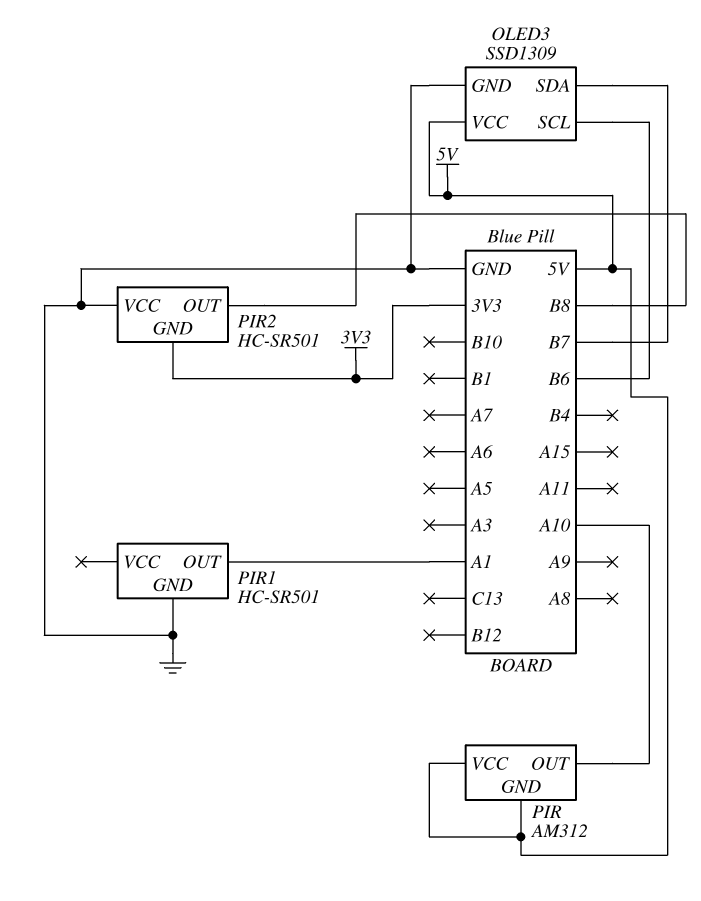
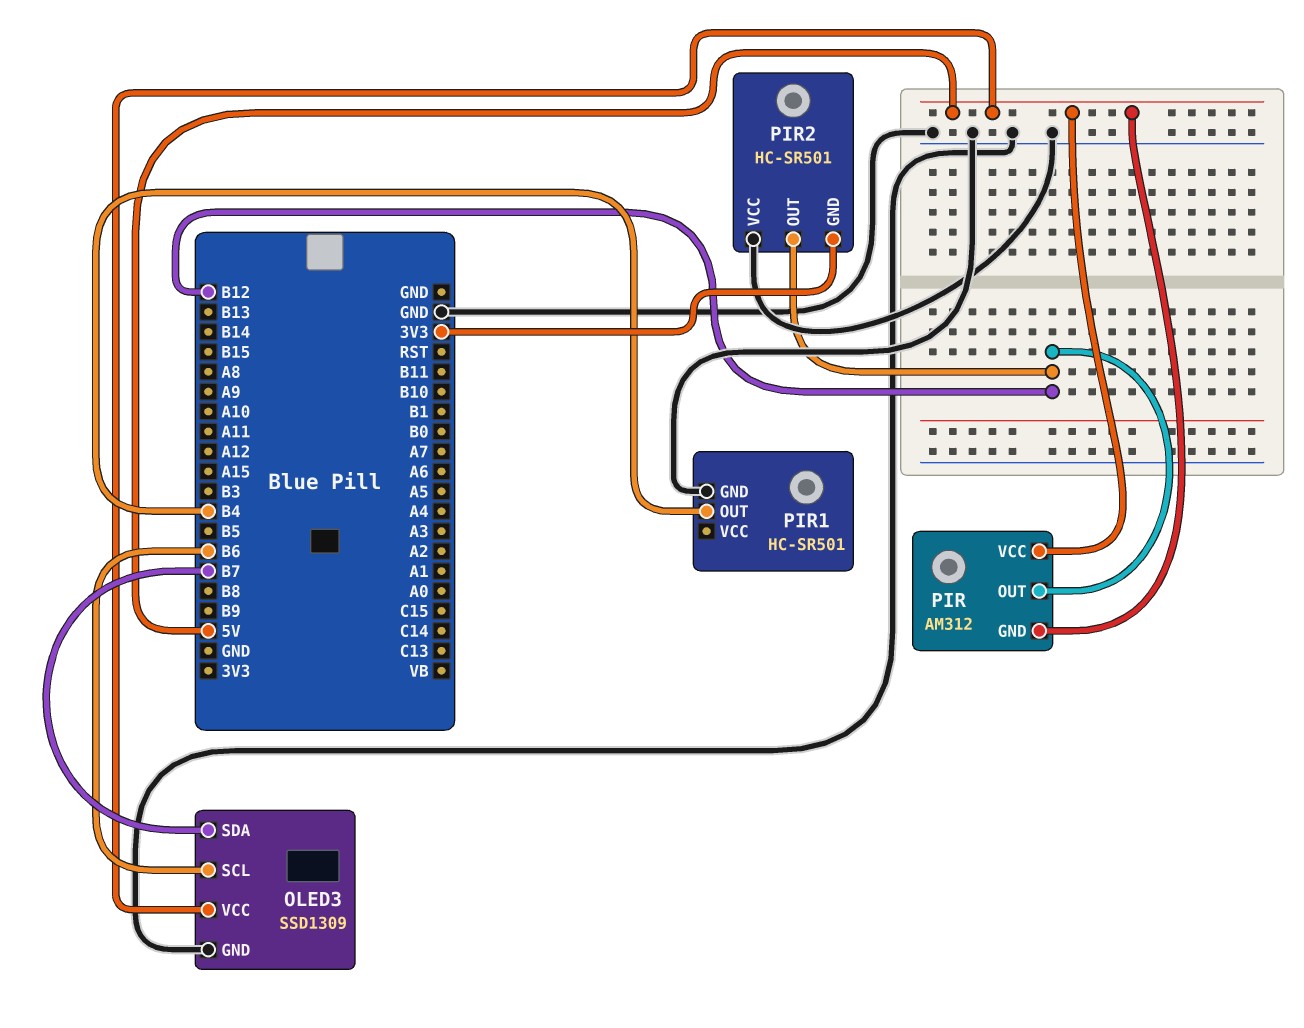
PIR pin OUT: A10 -> B12
PIR1 pin OUT: A1 -> B4
PIR2 pin OUT: B8 -> B12

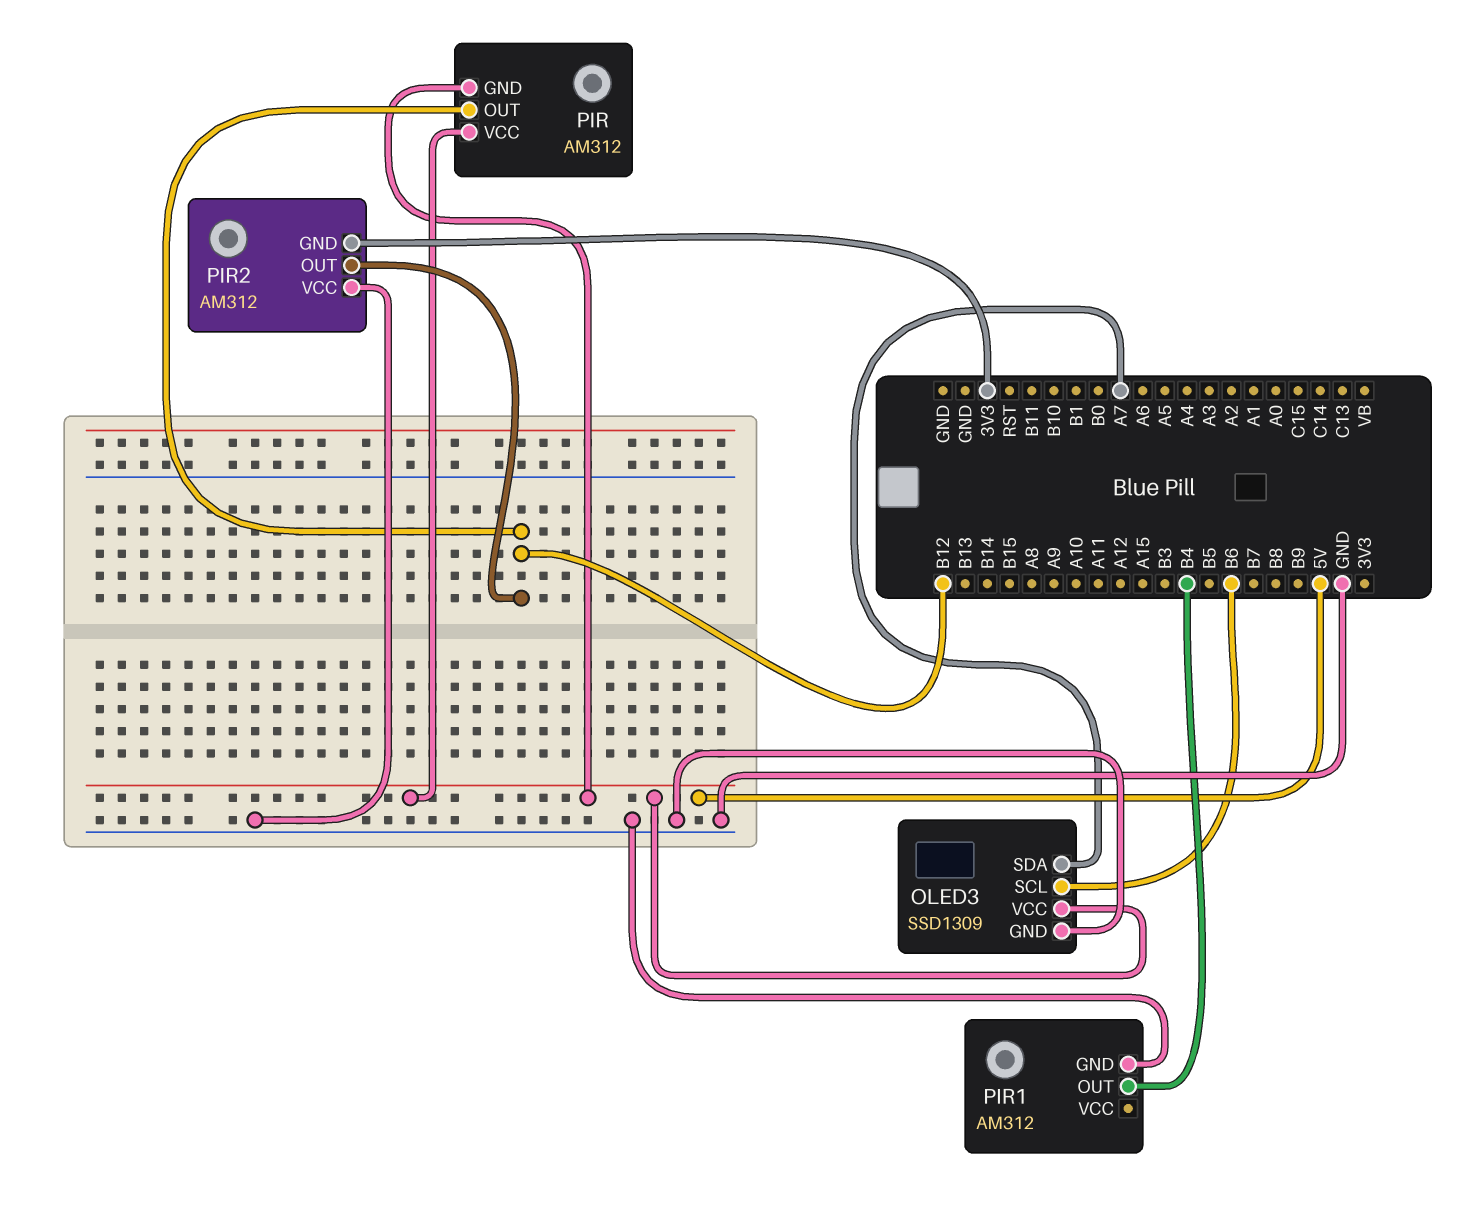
OLED3 pin SDA: B7 -> A7
PIR1: HC-SR501 -> AM312
PIR2: HC-SR501 -> AM312

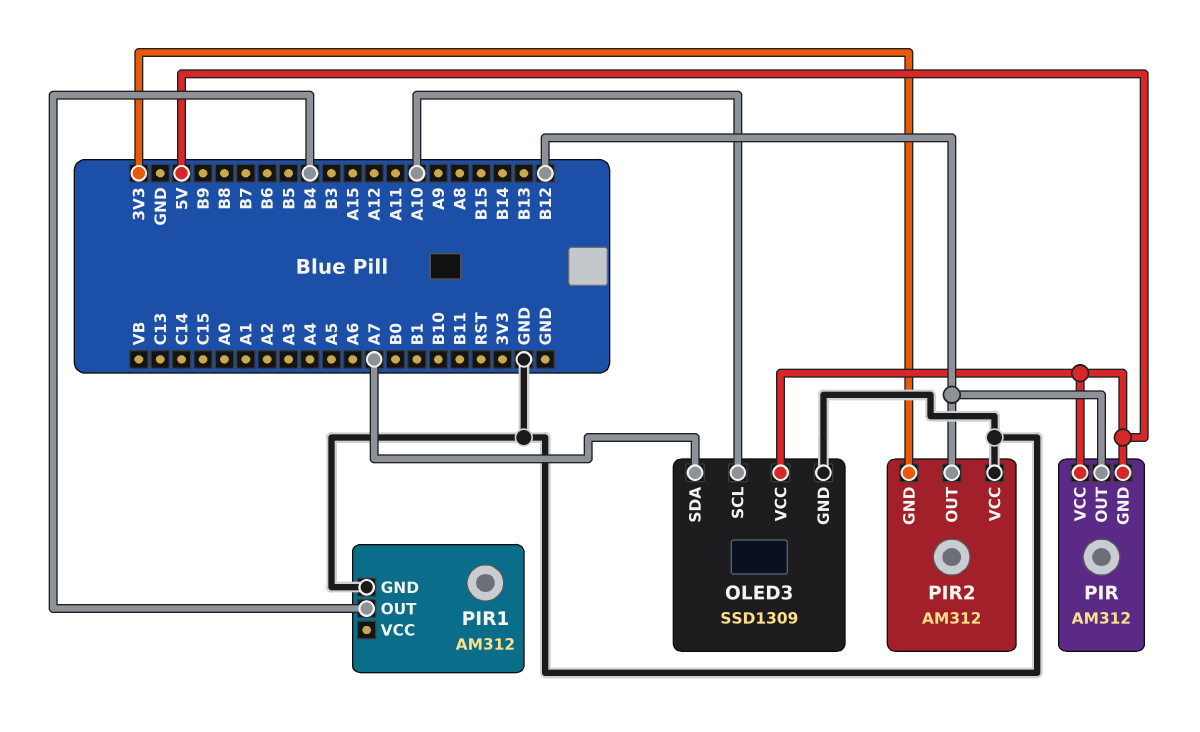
OLED3 pin SCL: B6 -> A10

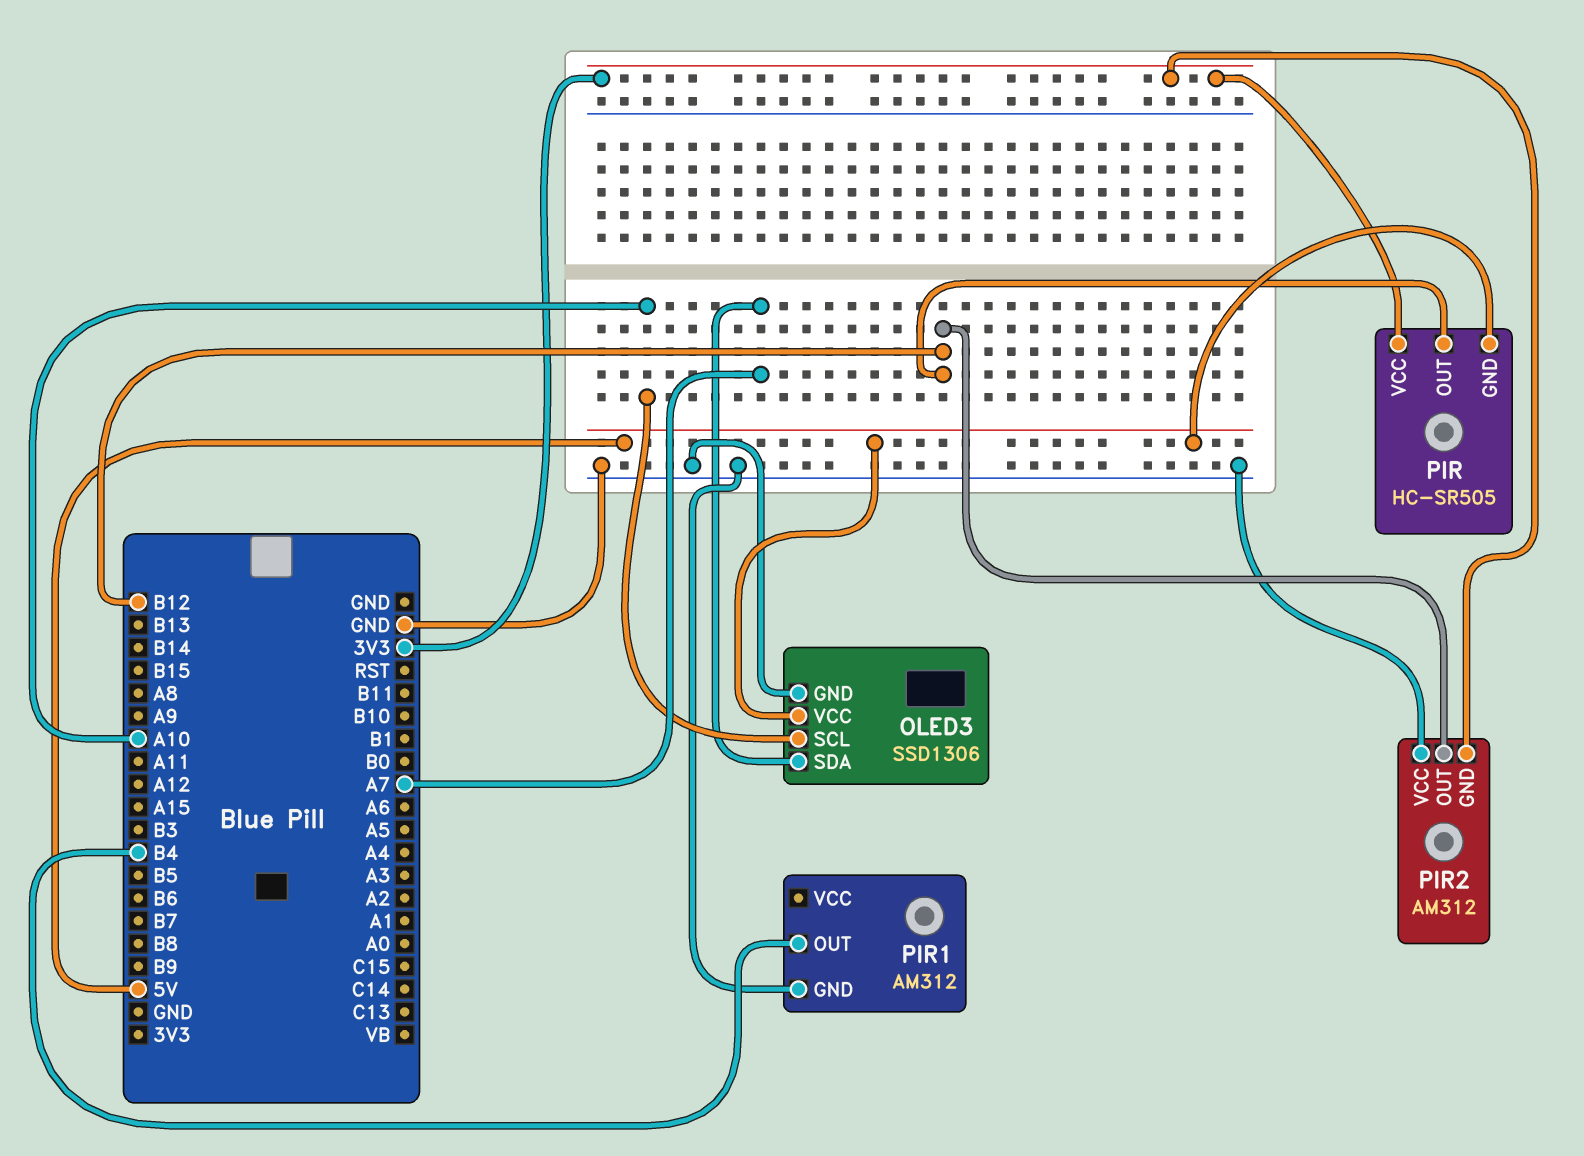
OLED3: SSD1309 -> SSD1306
PIR: AM312 -> HC-SR505
PIR pin VCC: 5V -> 3V3

